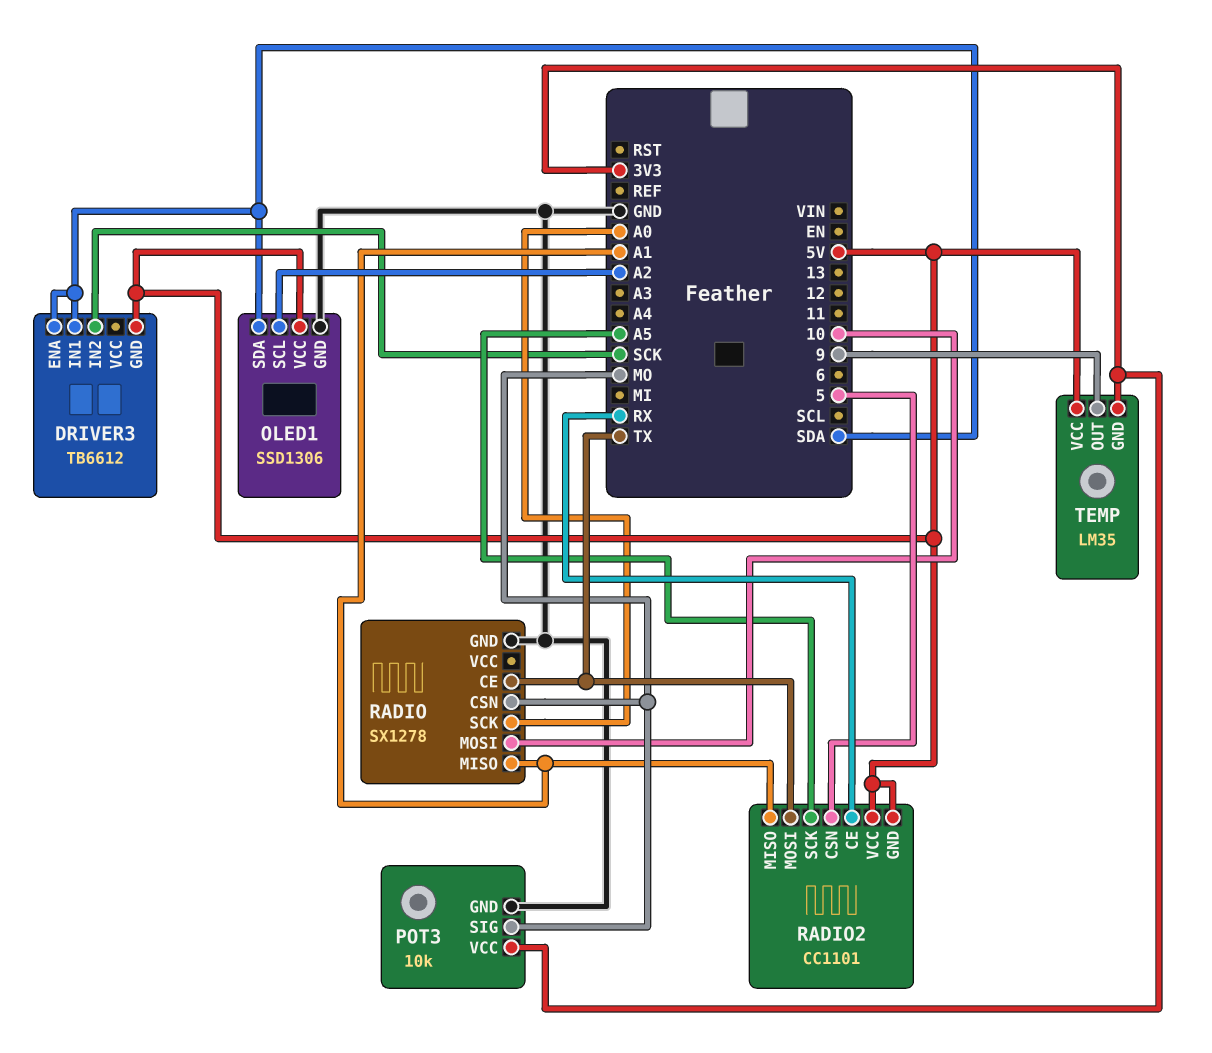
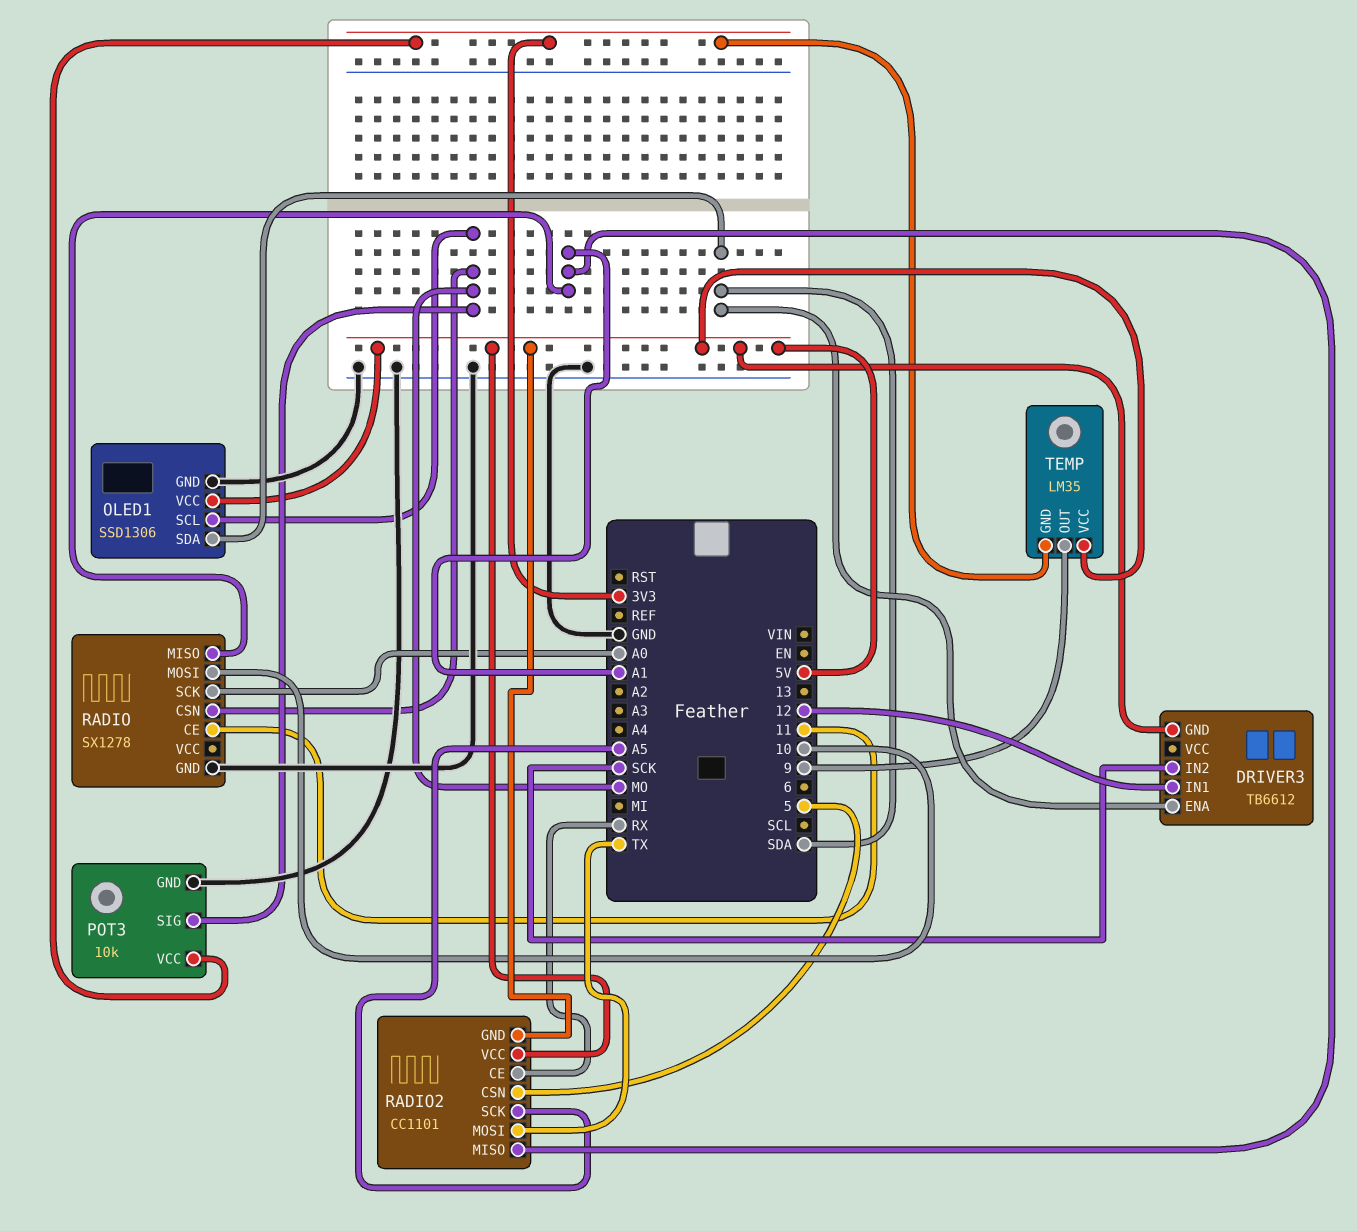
DRIVER3 pin IN1: SDA -> 12
OLED1 pin SCL: A2 -> MO
RADIO pin CE: TX -> 11

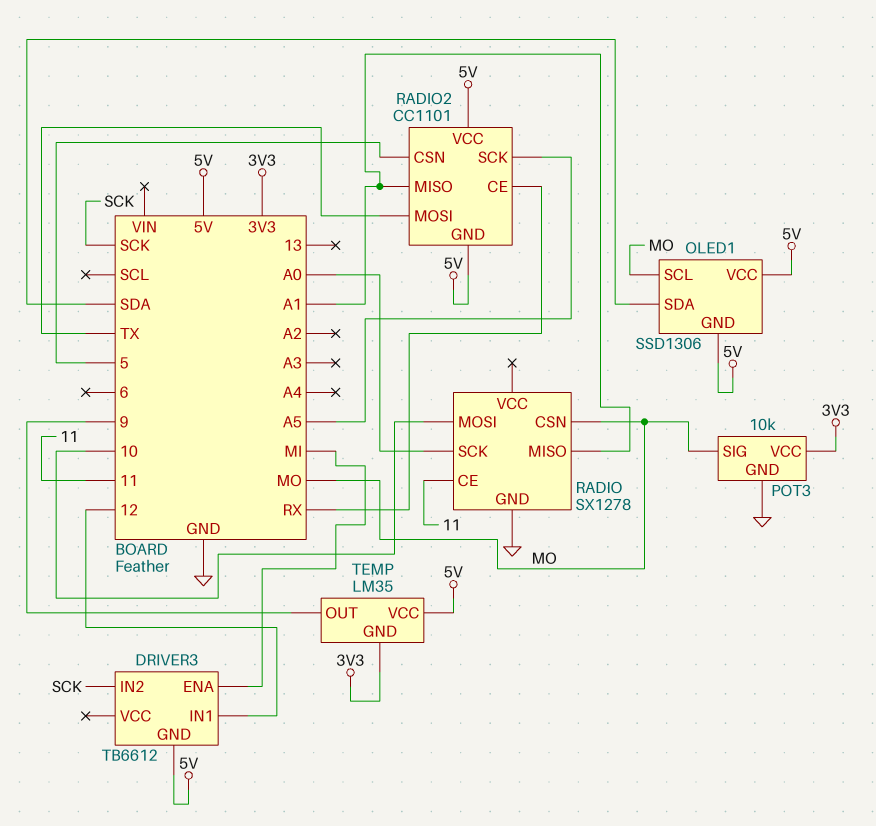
DRIVER3 pin ENA: SDA -> MI
OLED1 pin GND: GND -> 5V

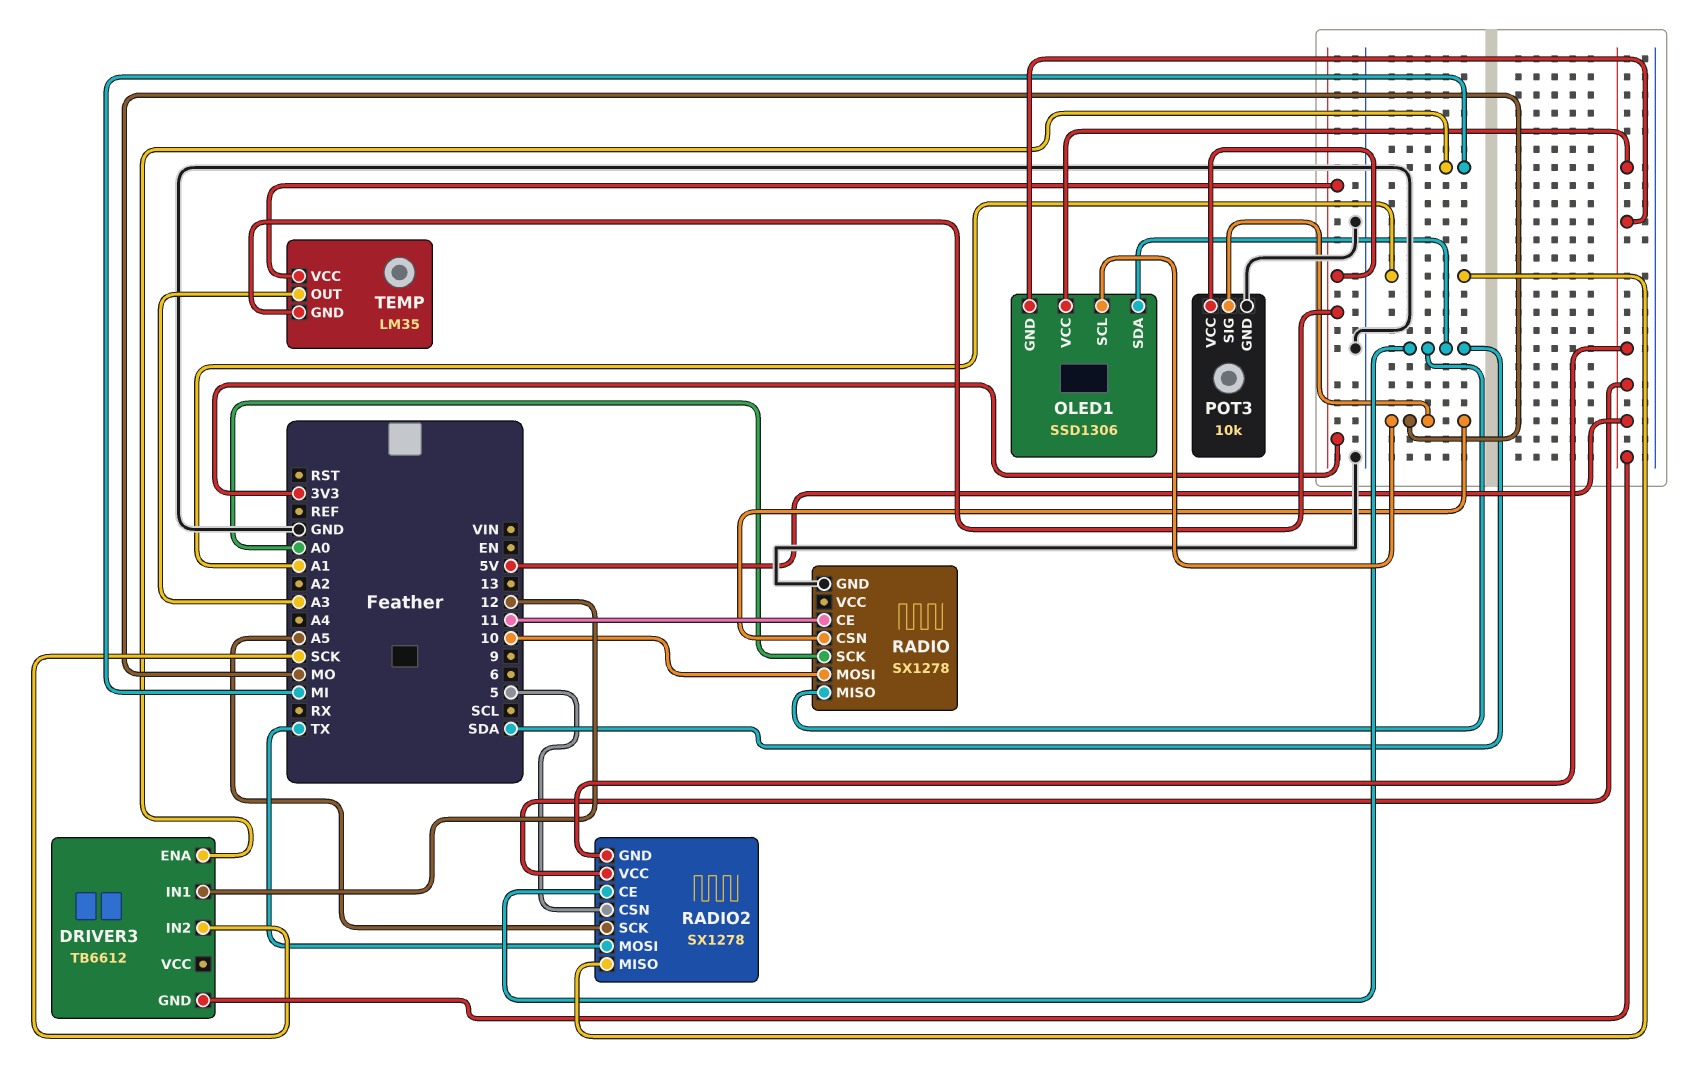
RADIO pin MISO: A1 -> SDA
RADIO2: CC1101 -> SX1278
RADIO2 pin CE: RX -> SDA
TEMP pin OUT: 9 -> A3
TEMP pin VCC: 5V -> 3V3

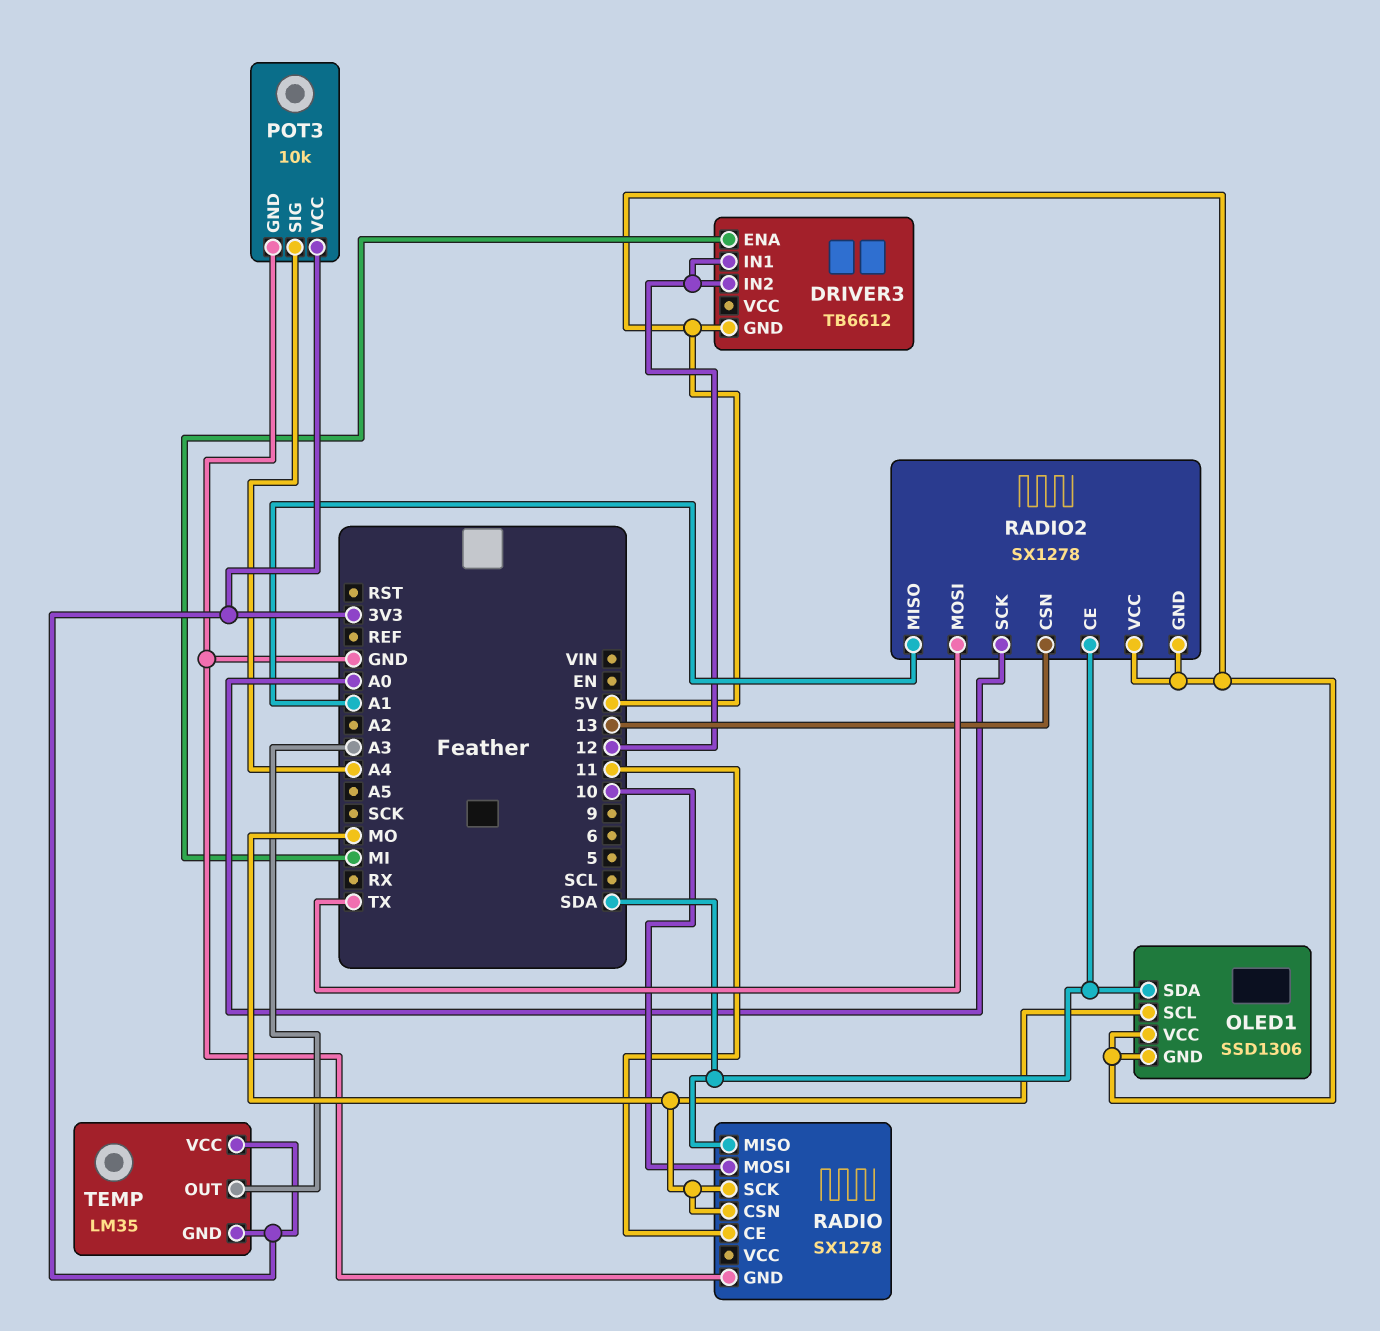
DRIVER3 pin IN2: SCK -> 12
POT3 pin SIG: MO -> A4
RADIO pin SCK: A0 -> MO
RADIO2 pin CSN: 5 -> 13
RADIO2 pin SCK: A5 -> A0

